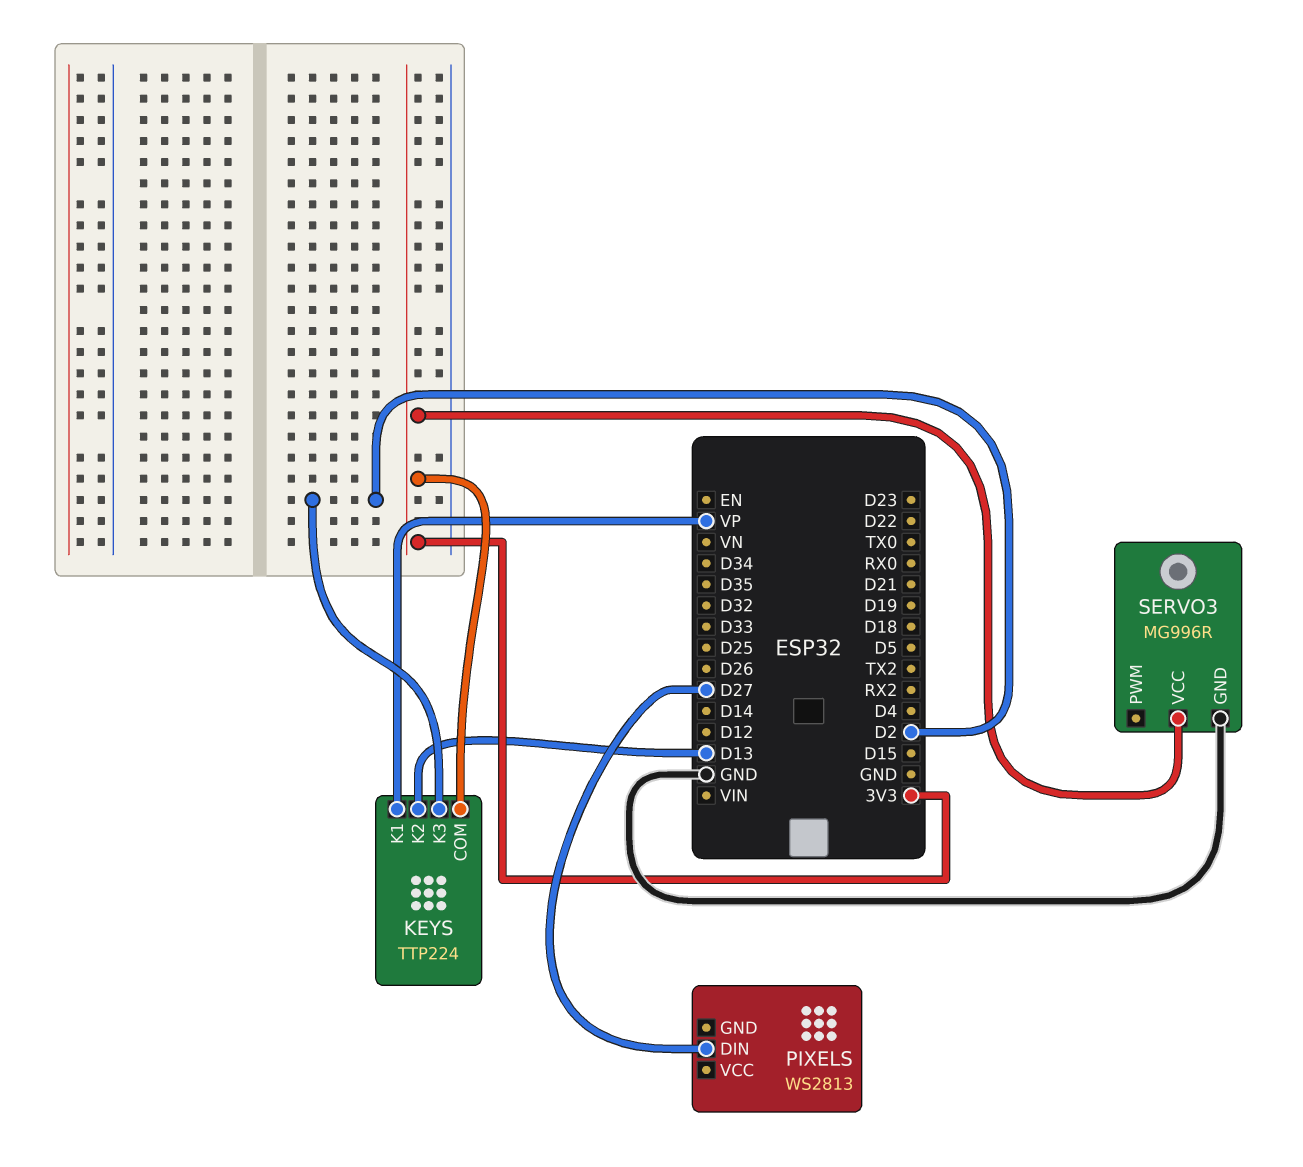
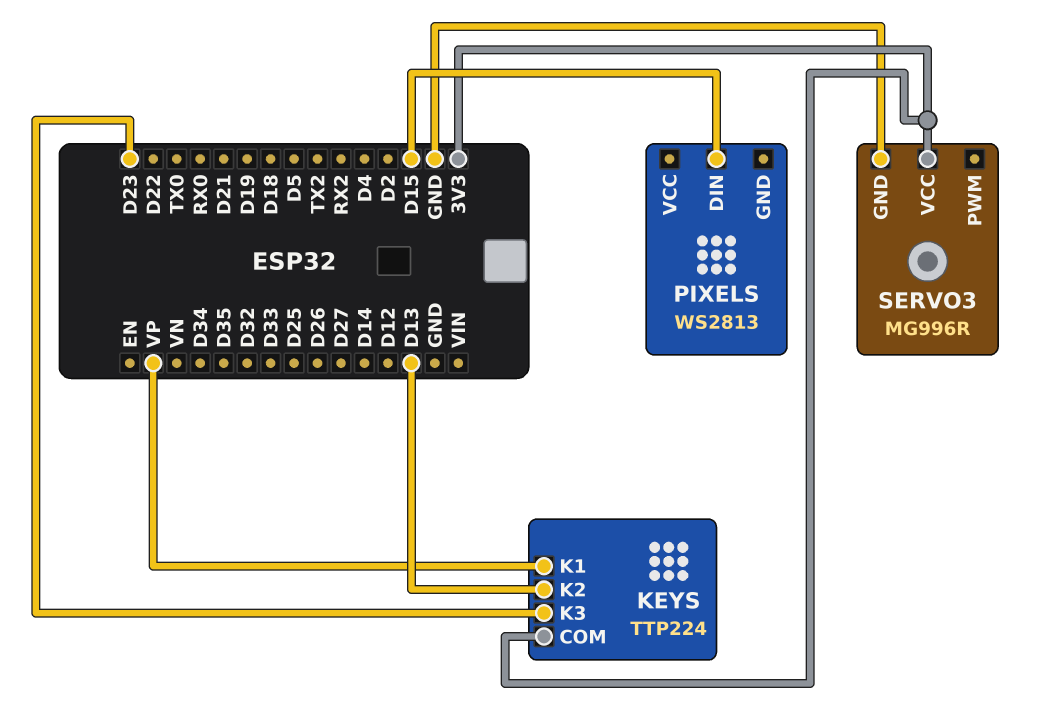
KEYS pin K3: D2 -> D23
PIXELS pin DIN: D27 -> D15

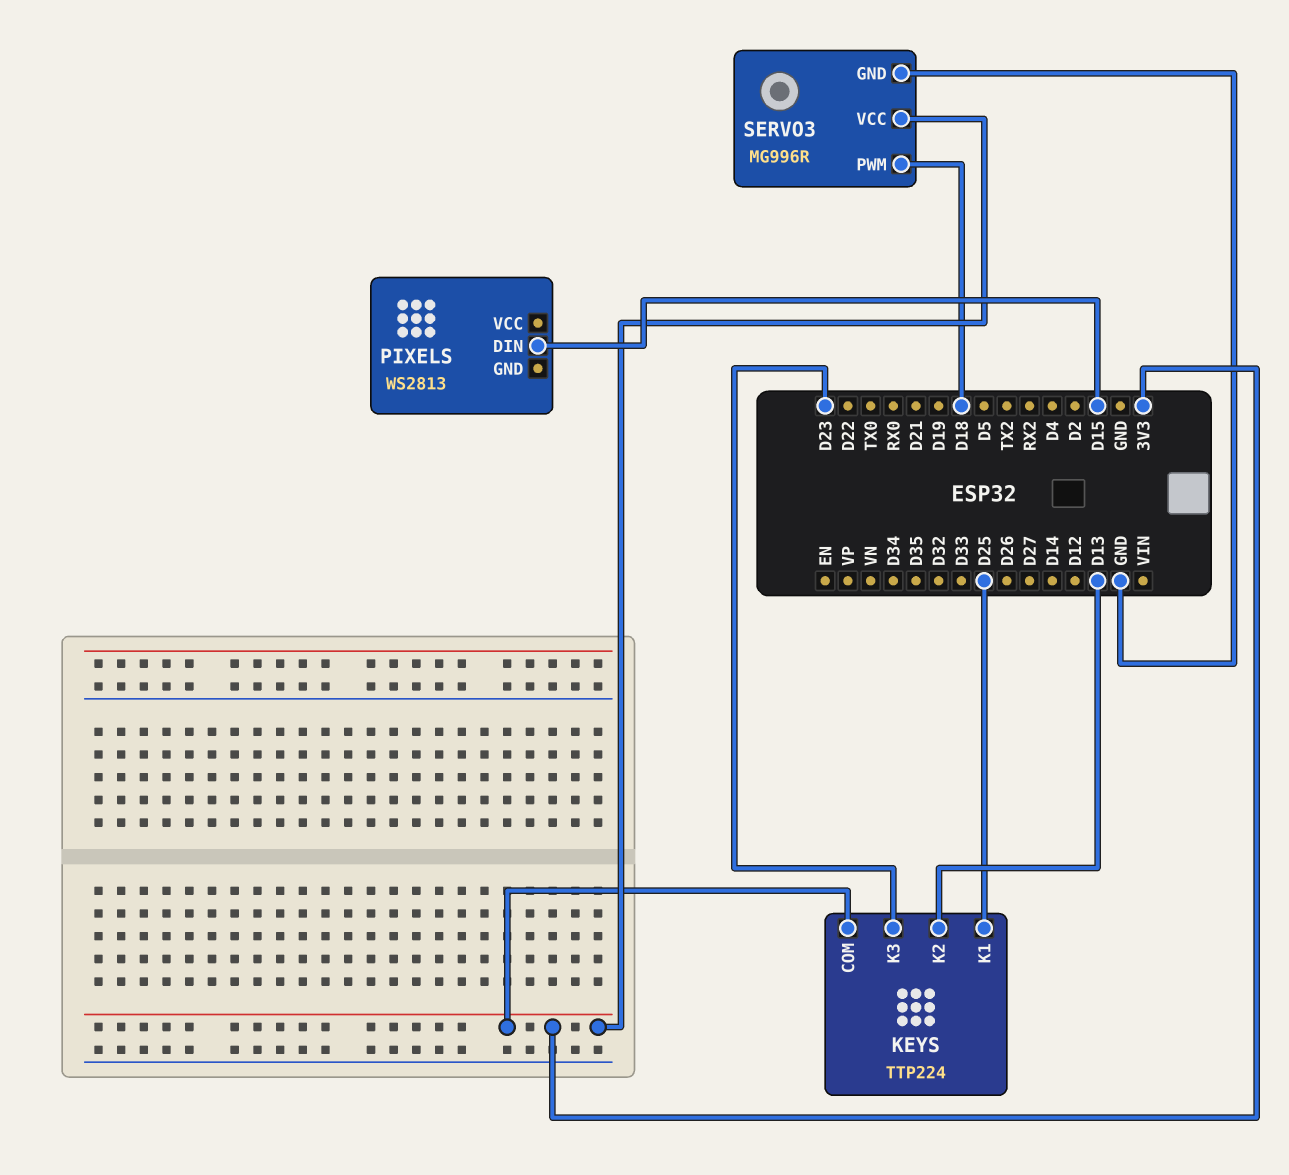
KEYS pin K1: VP -> D25
SERVO3 pin PWM: none -> D18

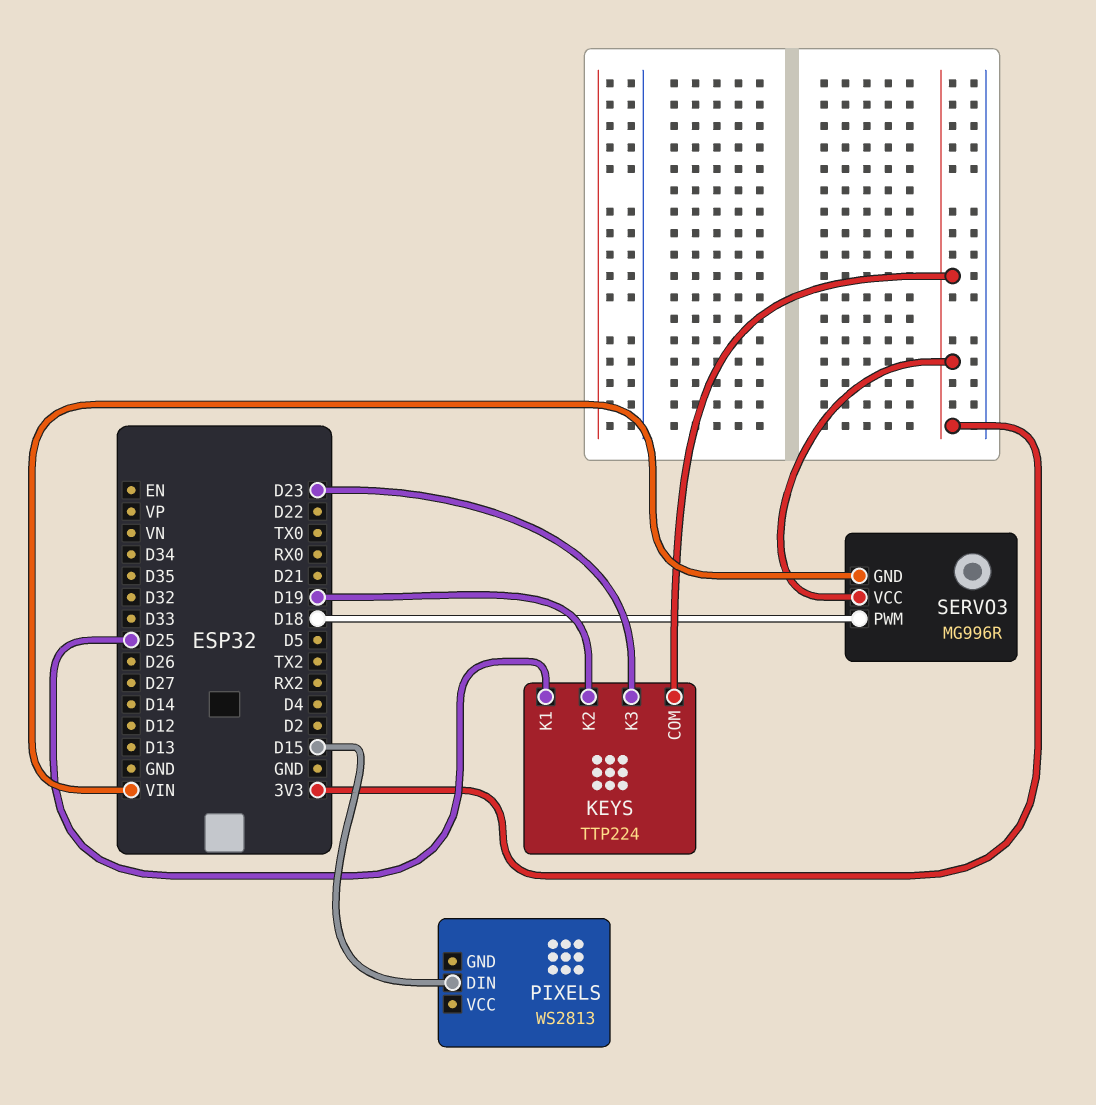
KEYS pin K2: D13 -> D19
SERVO3 pin GND: GND -> VIN

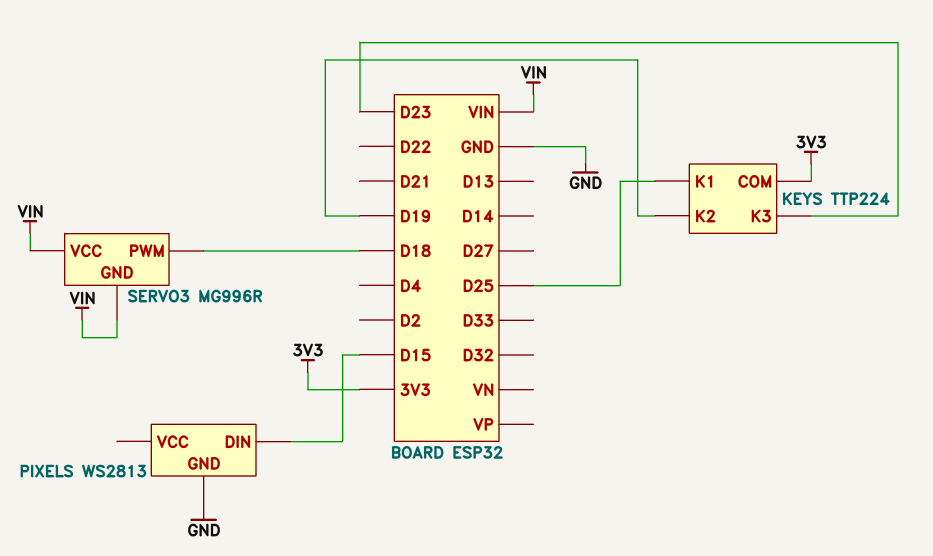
PIXELS pin GND: none -> GND
SERVO3 pin VCC: 3V3 -> VIN

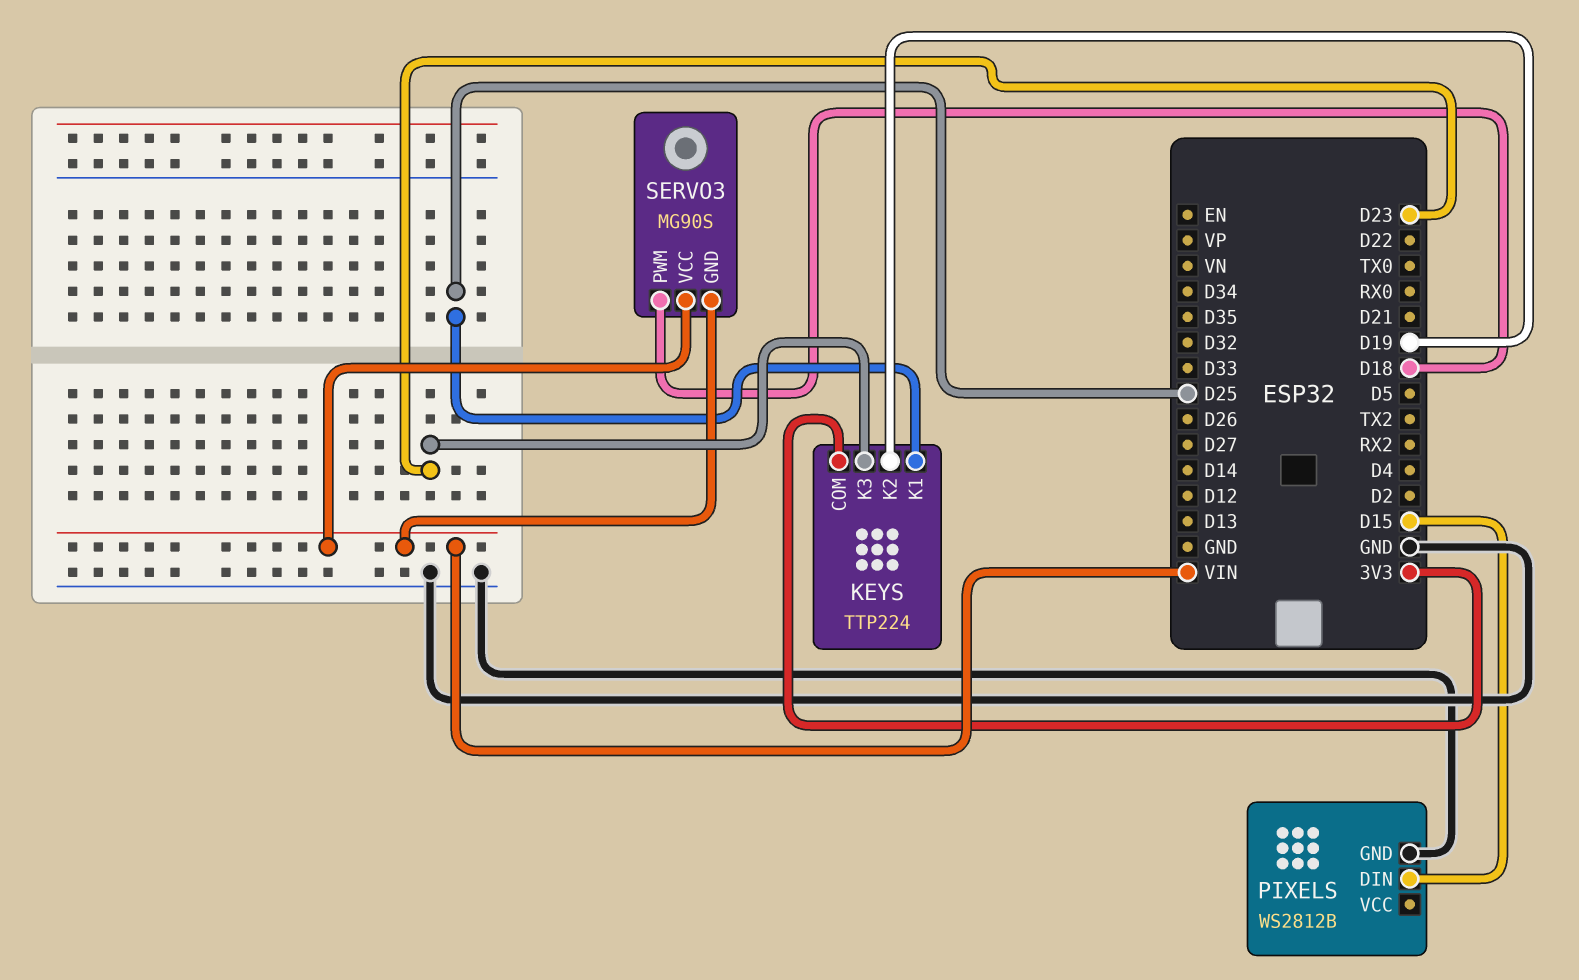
PIXELS: WS2813 -> WS2812B
SERVO3: MG996R -> MG90S

